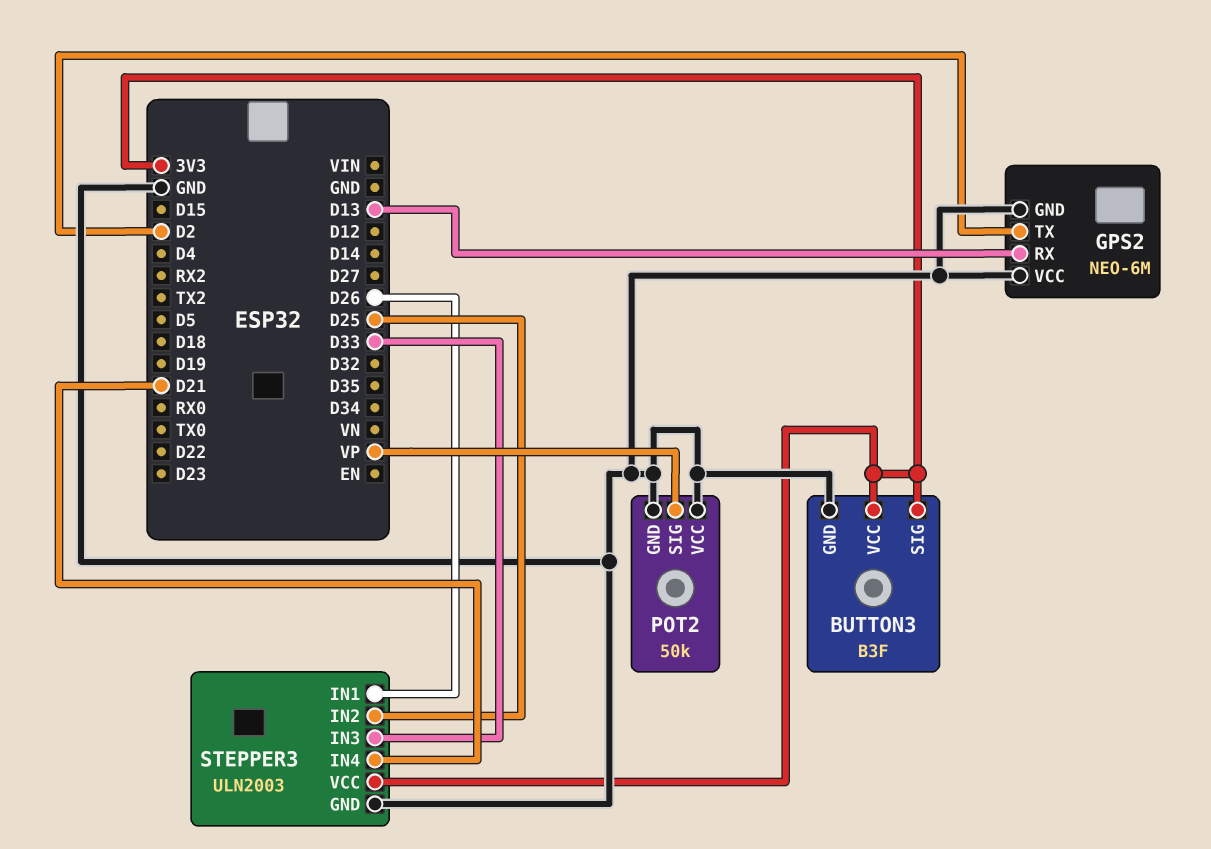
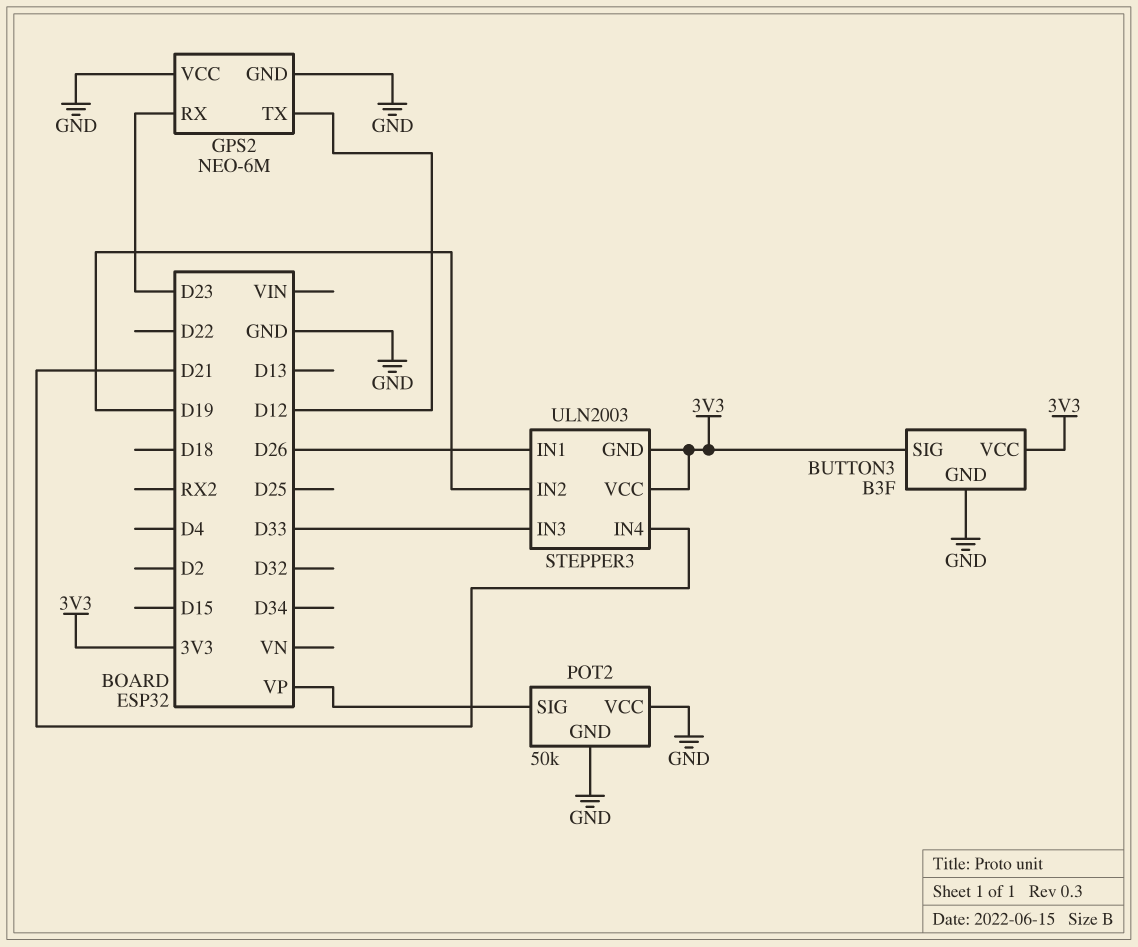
GPS2 pin RX: D13 -> D23
GPS2 pin TX: D2 -> D12
STEPPER3 pin GND: GND -> 3V3
STEPPER3 pin IN2: D25 -> D19

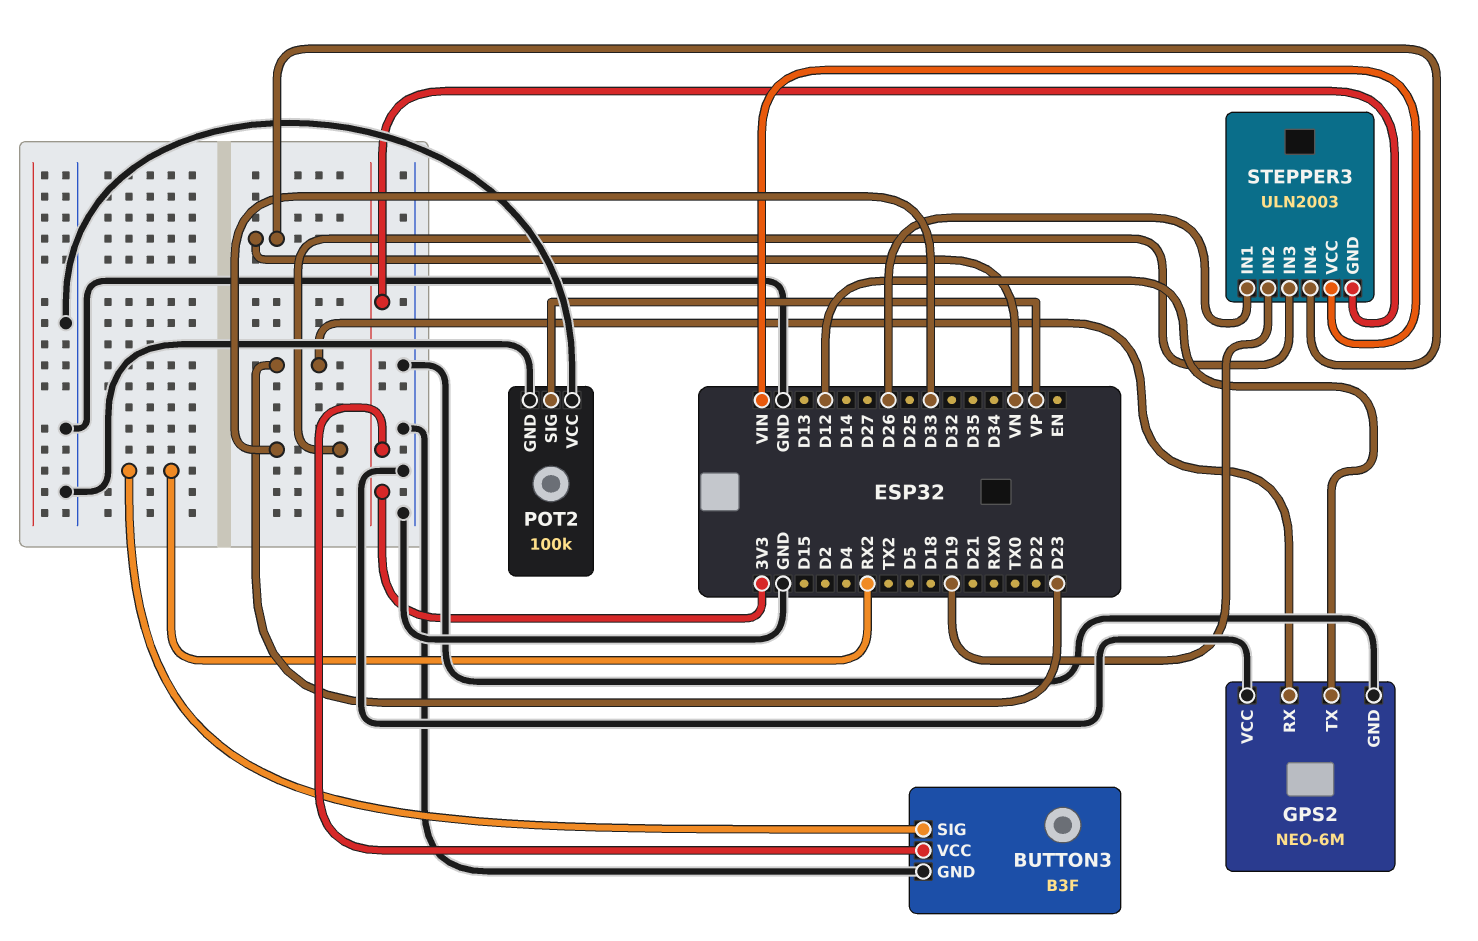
BUTTON3 pin SIG: 3V3 -> RX2
POT2: 50k -> 100k
STEPPER3 pin IN4: D21 -> VN
STEPPER3 pin VCC: 3V3 -> VIN

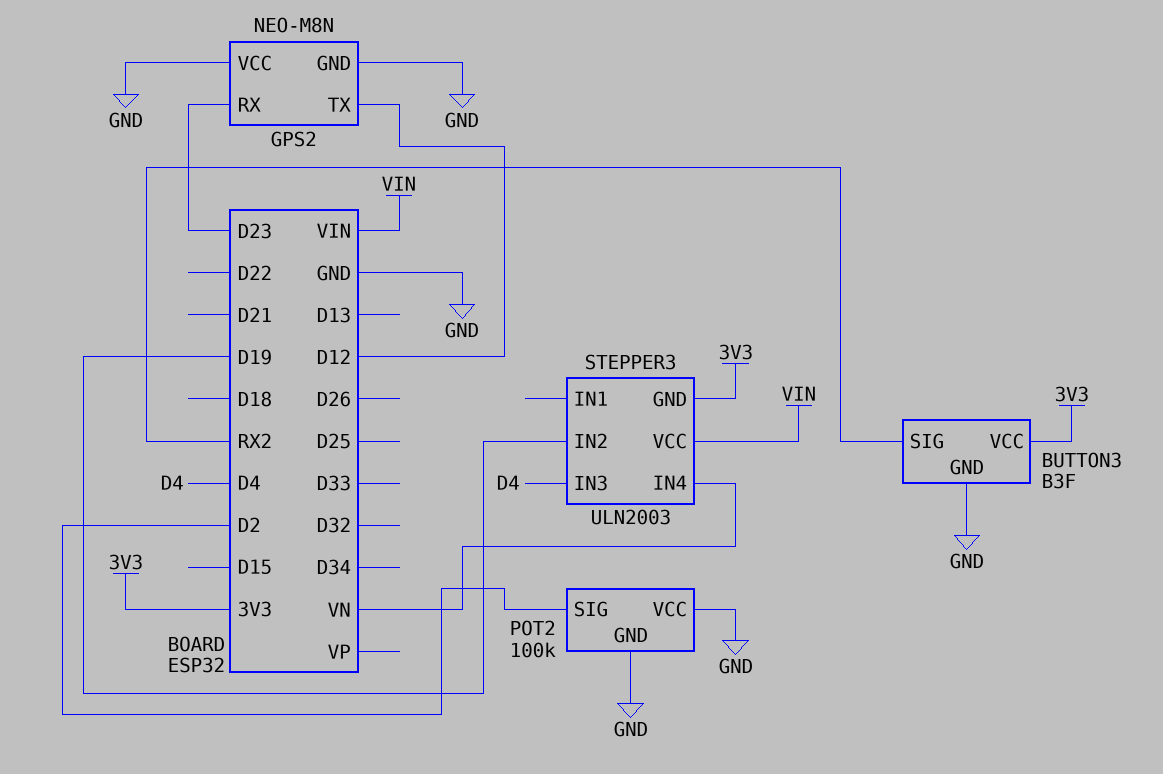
GPS2: NEO-6M -> NEO-M8N
POT2 pin SIG: VP -> D2
STEPPER3 pin IN1: D26 -> none
STEPPER3 pin IN3: D33 -> D4

